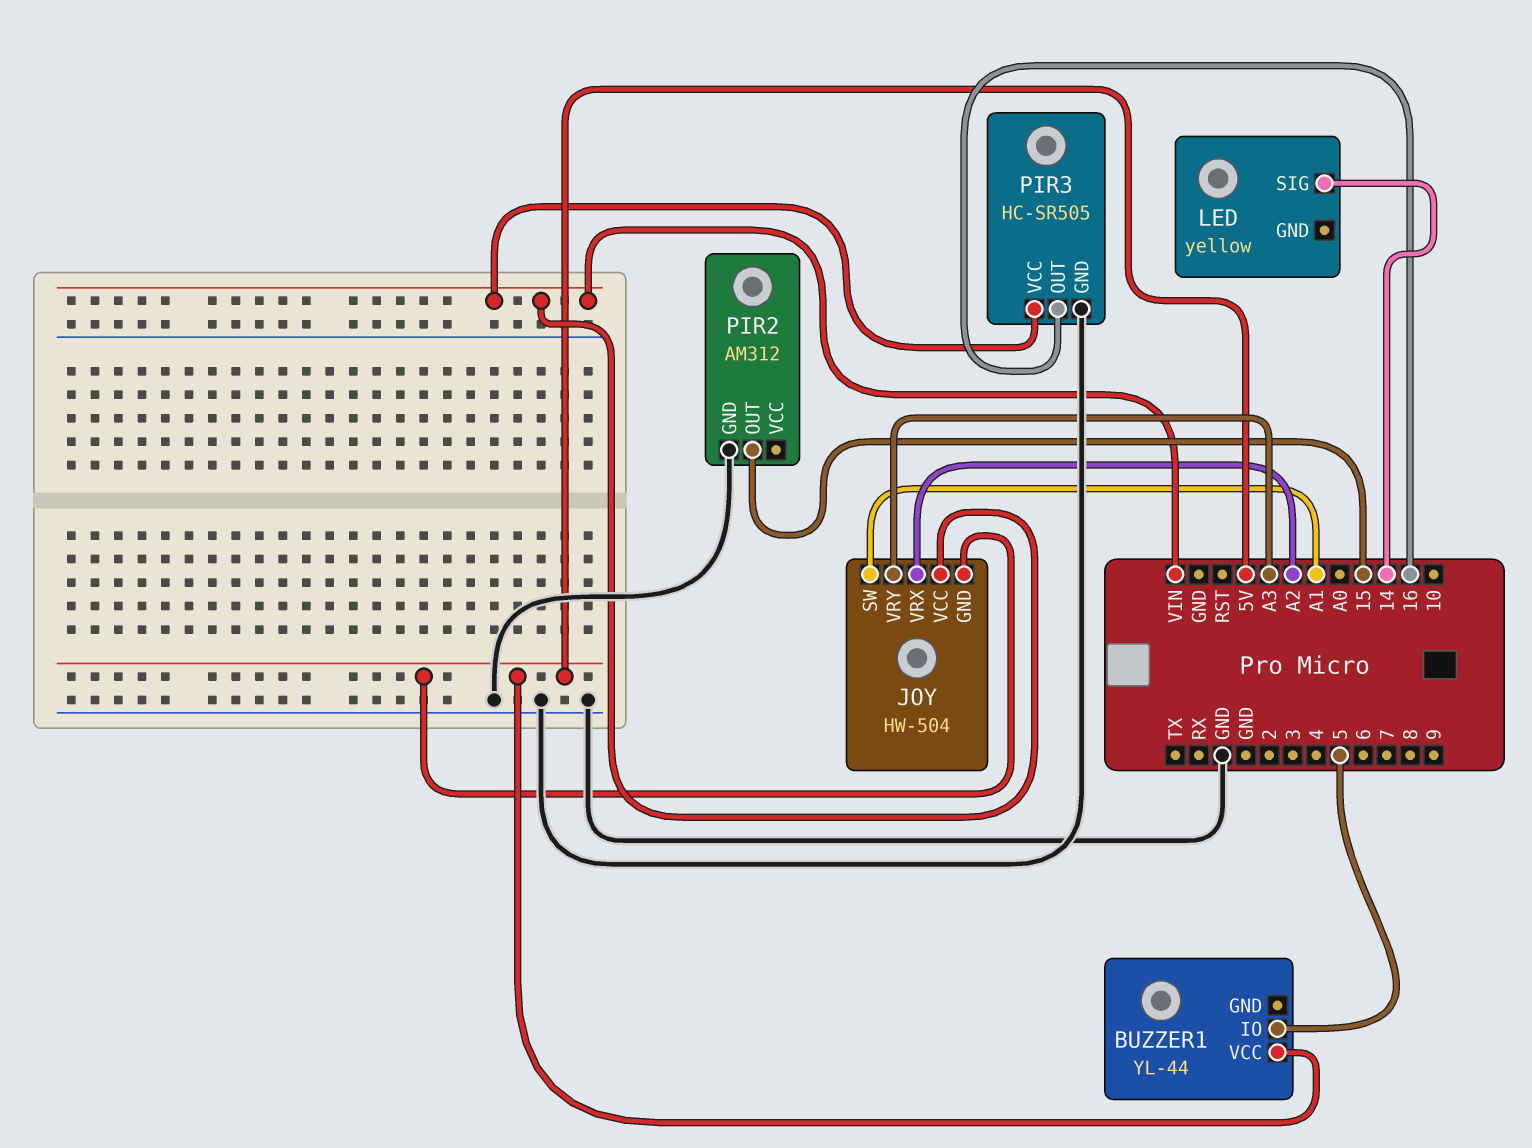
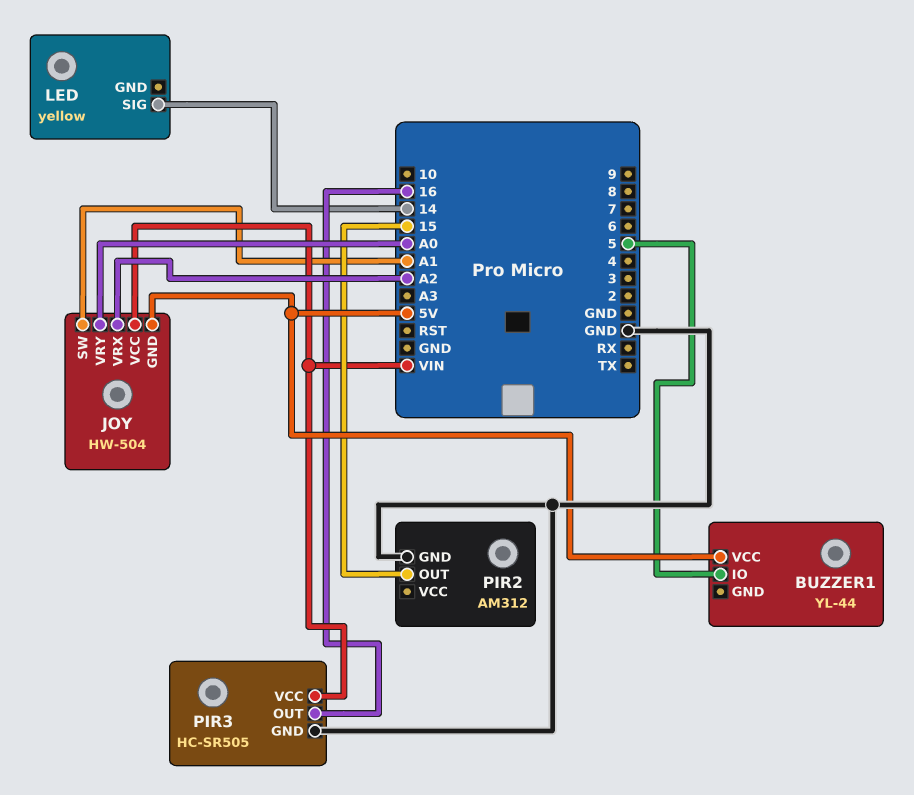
JOY pin VRY: A3 -> A0

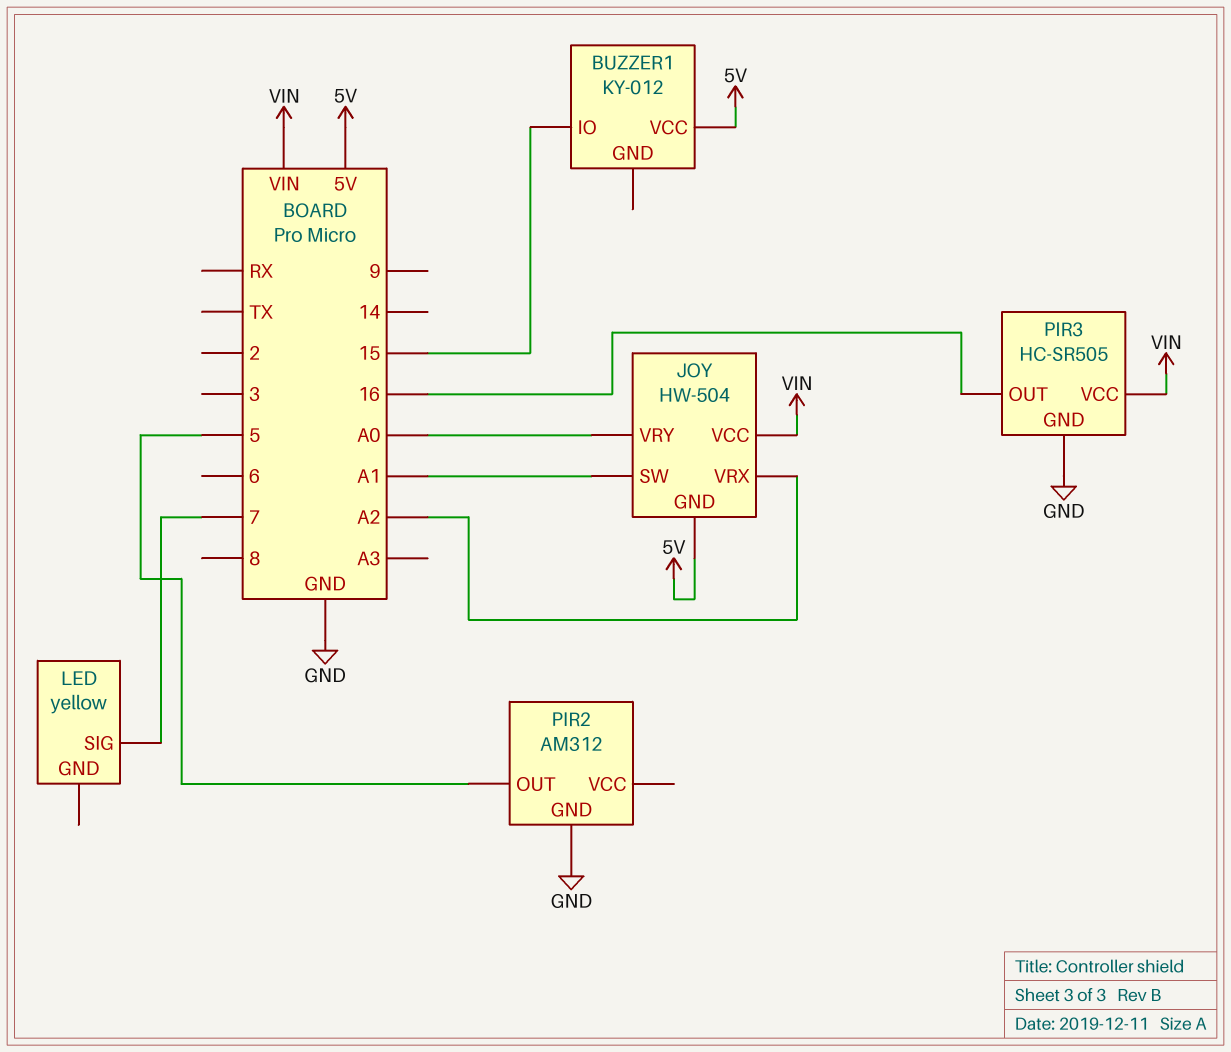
BUZZER1: YL-44 -> KY-012
BUZZER1 pin IO: 5 -> 15
LED pin SIG: 14 -> 7
PIR2 pin OUT: 15 -> 5

